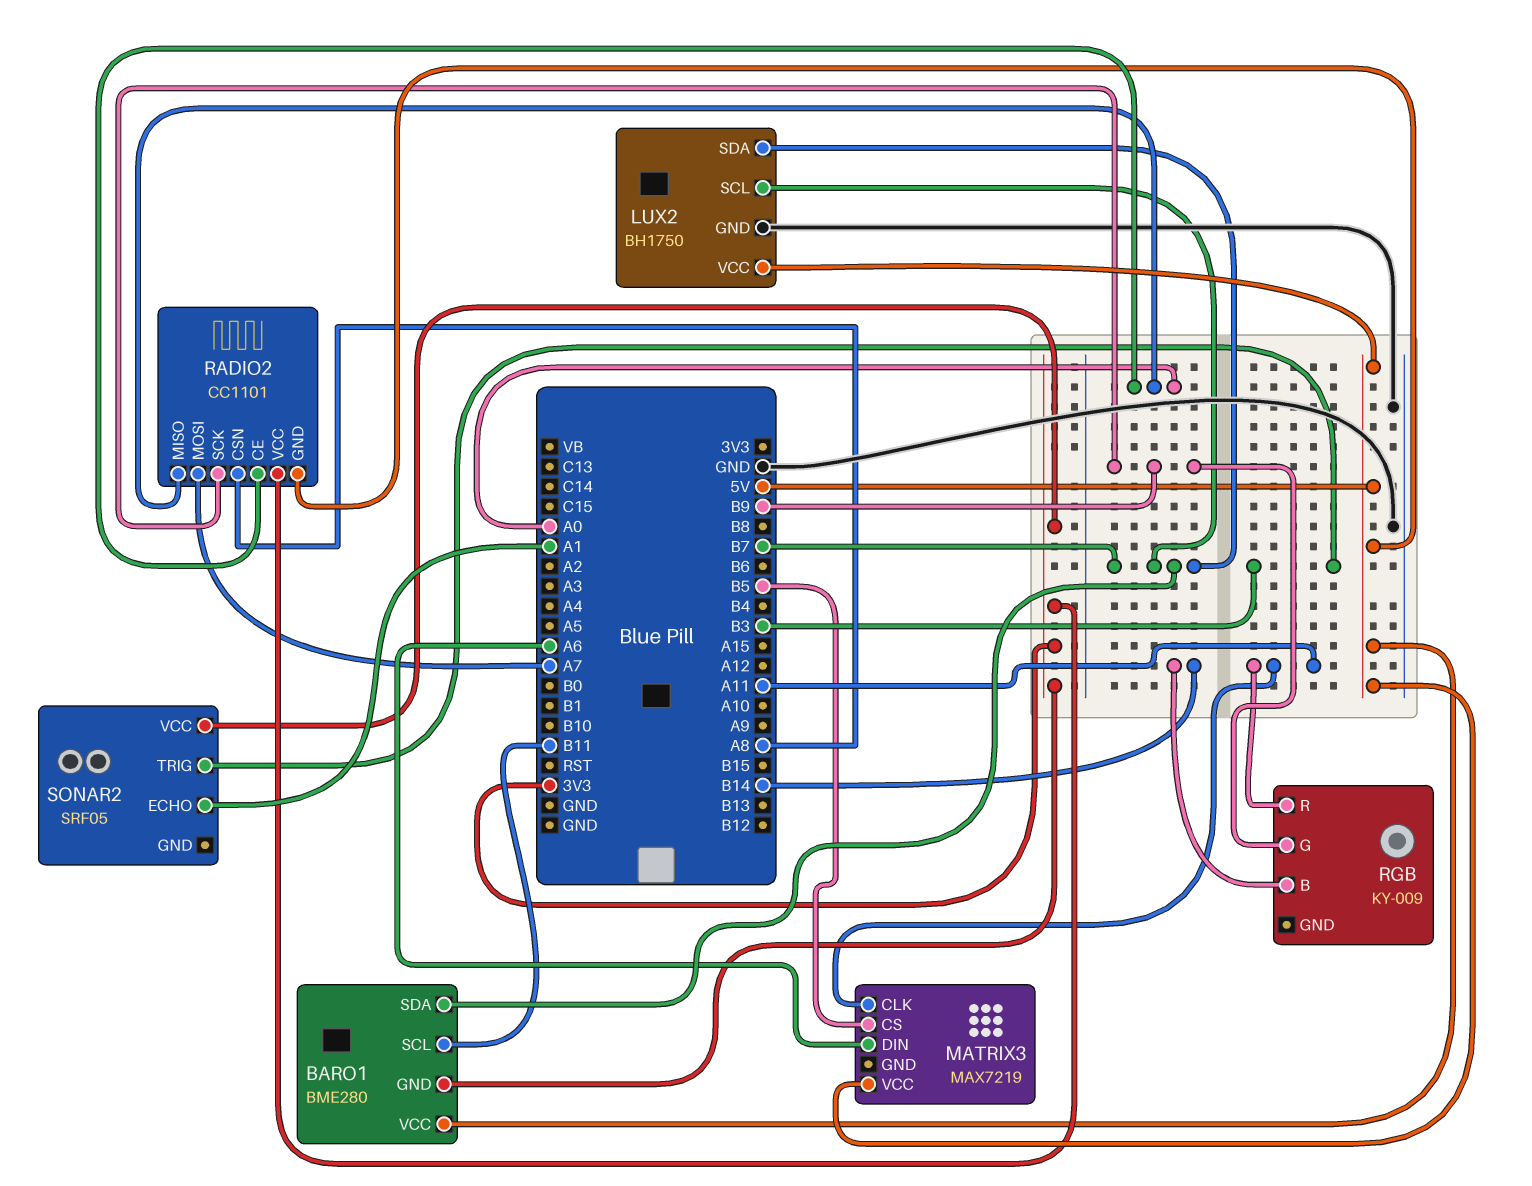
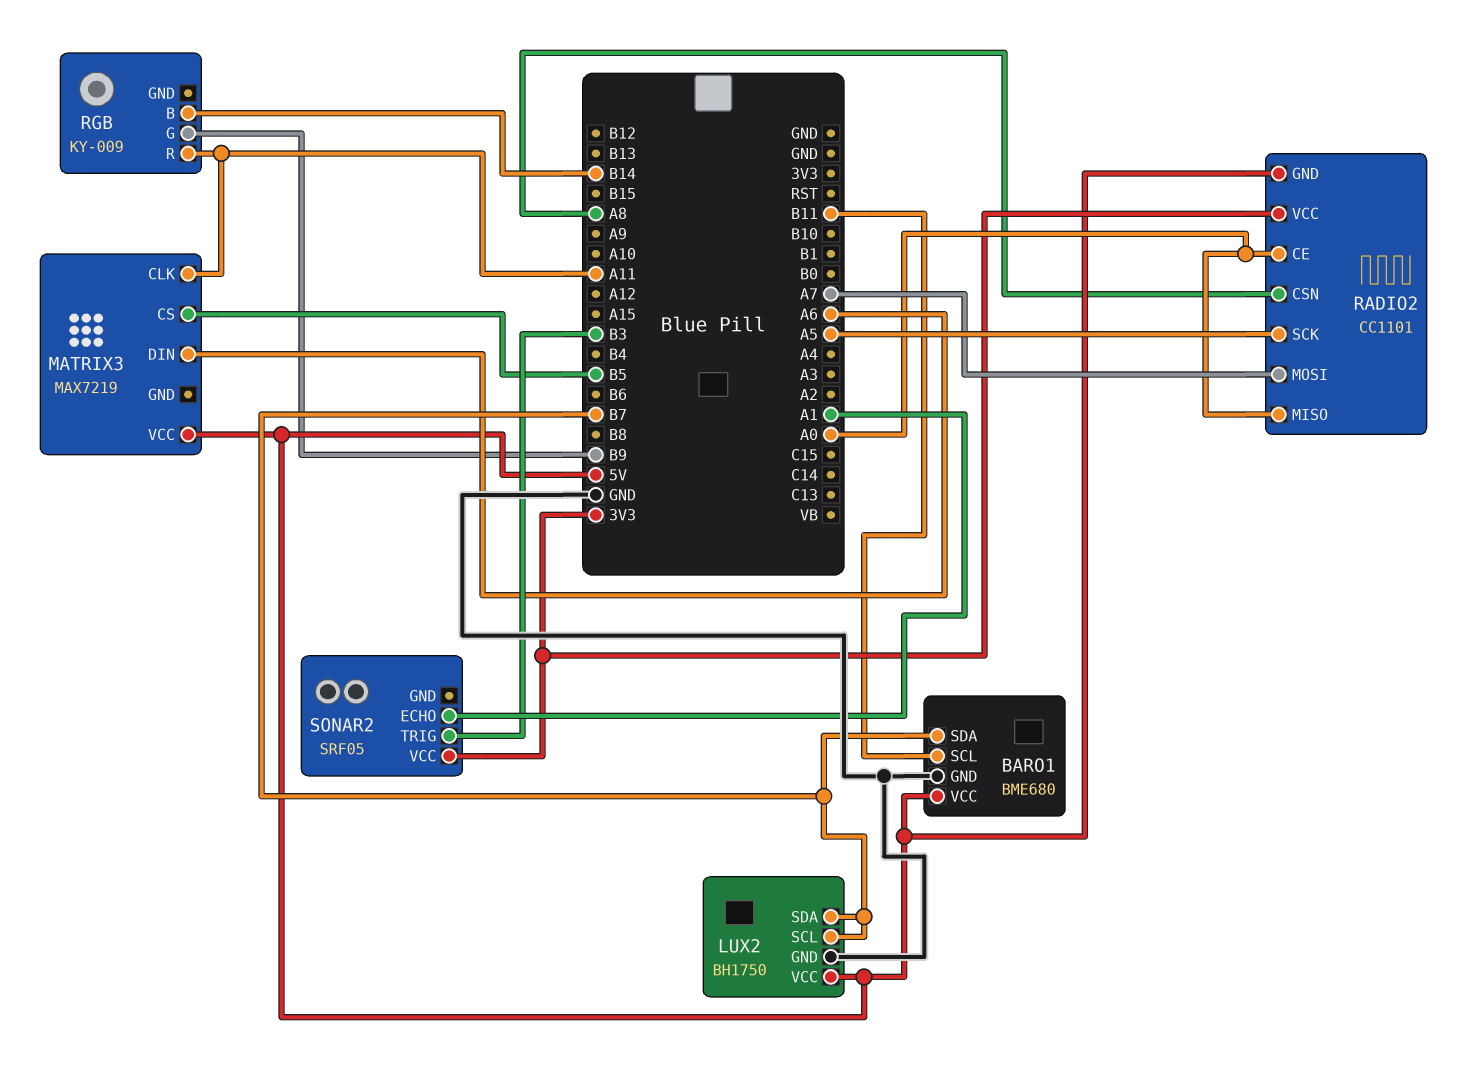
BARO1: BME280 -> BME680
BARO1 pin GND: 3V3 -> GND
RADIO2 pin SCK: B9 -> A5

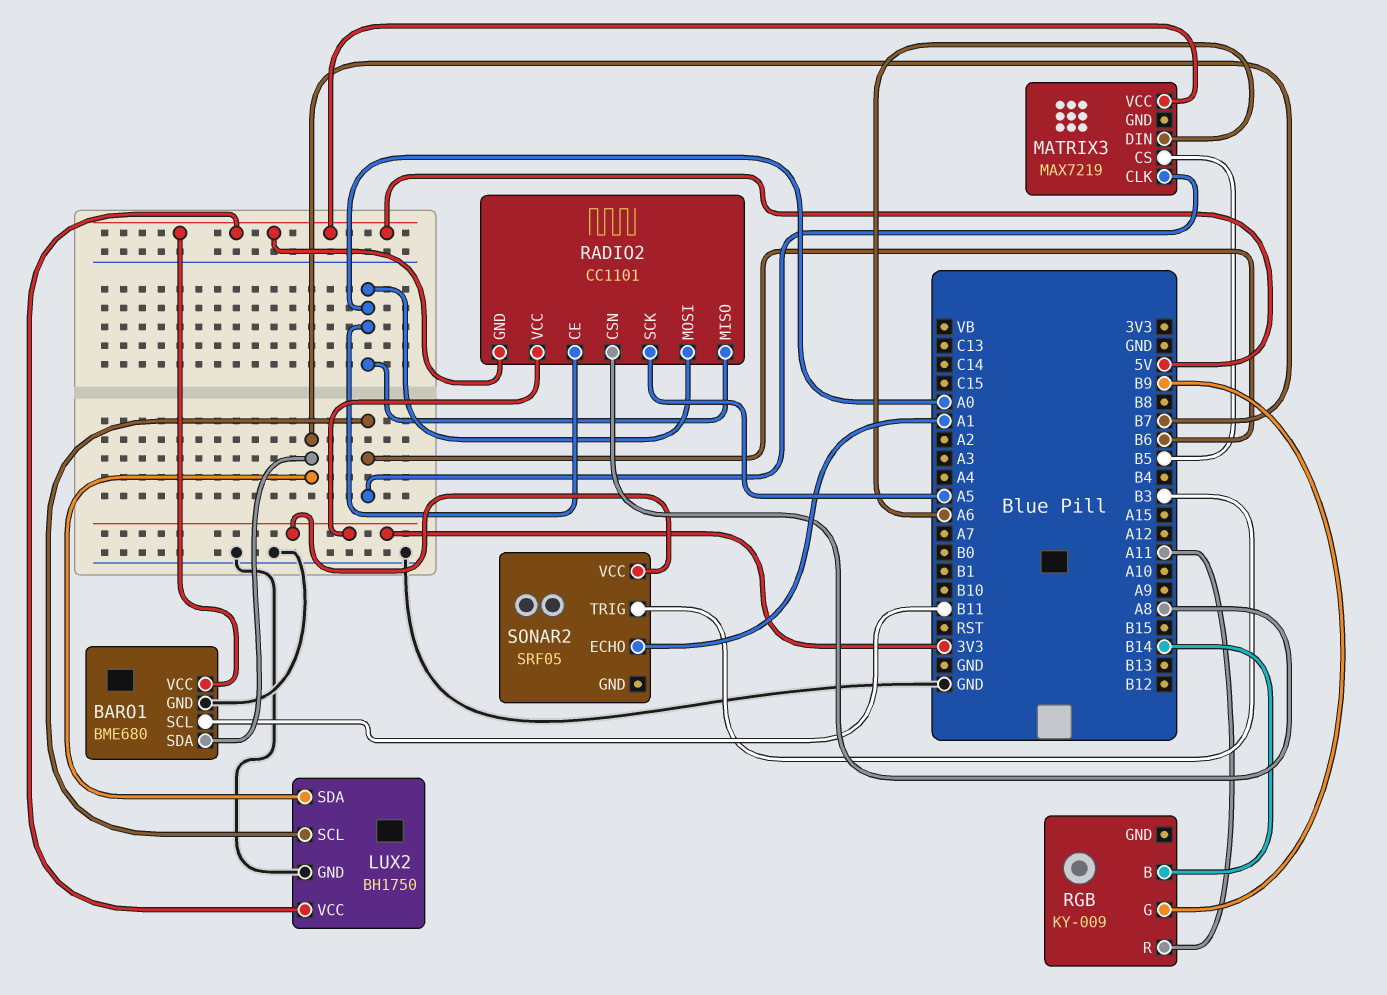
LUX2 pin SCL: B7 -> B6
MATRIX3 pin CLK: A11 -> B6
RADIO2 pin MOSI: A7 -> A0

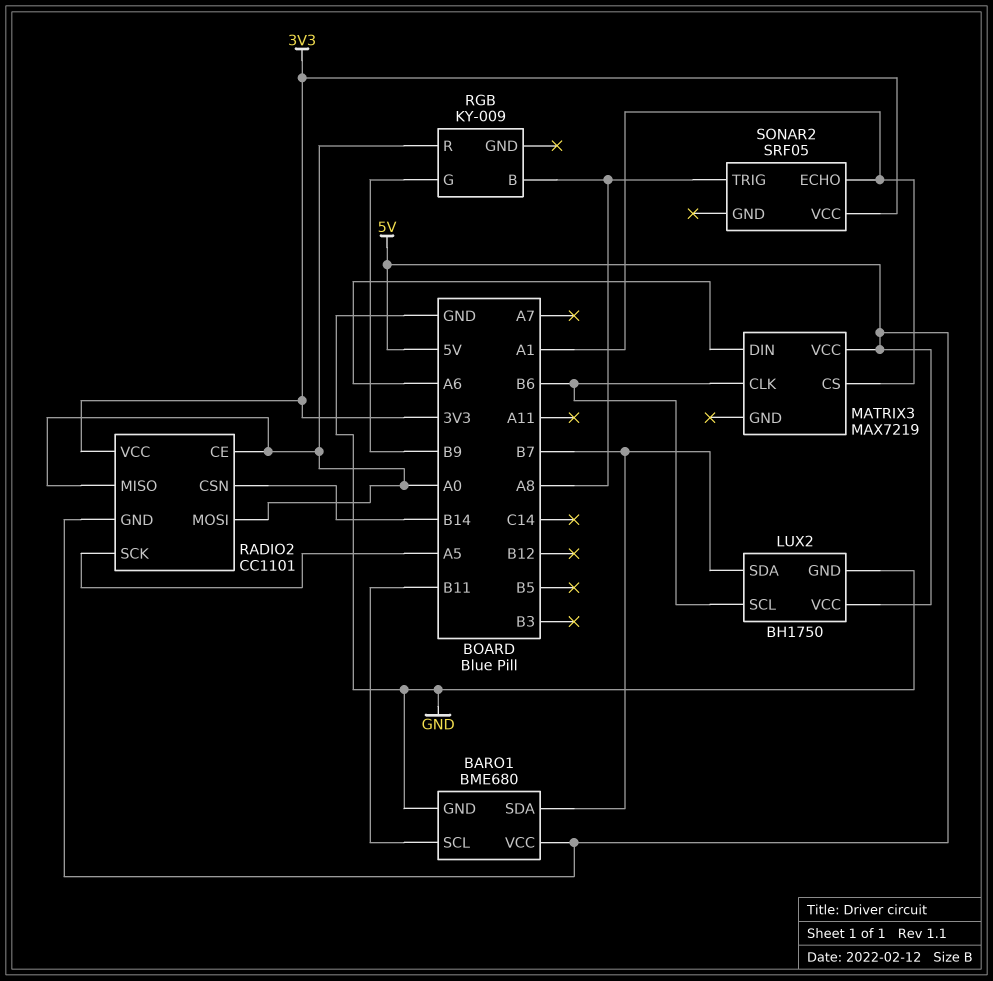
MATRIX3 pin CS: B5 -> A1
RADIO2 pin CSN: A8 -> B14
RGB pin B: B14 -> A8
RGB pin R: A11 -> A0
SONAR2 pin TRIG: B3 -> A8

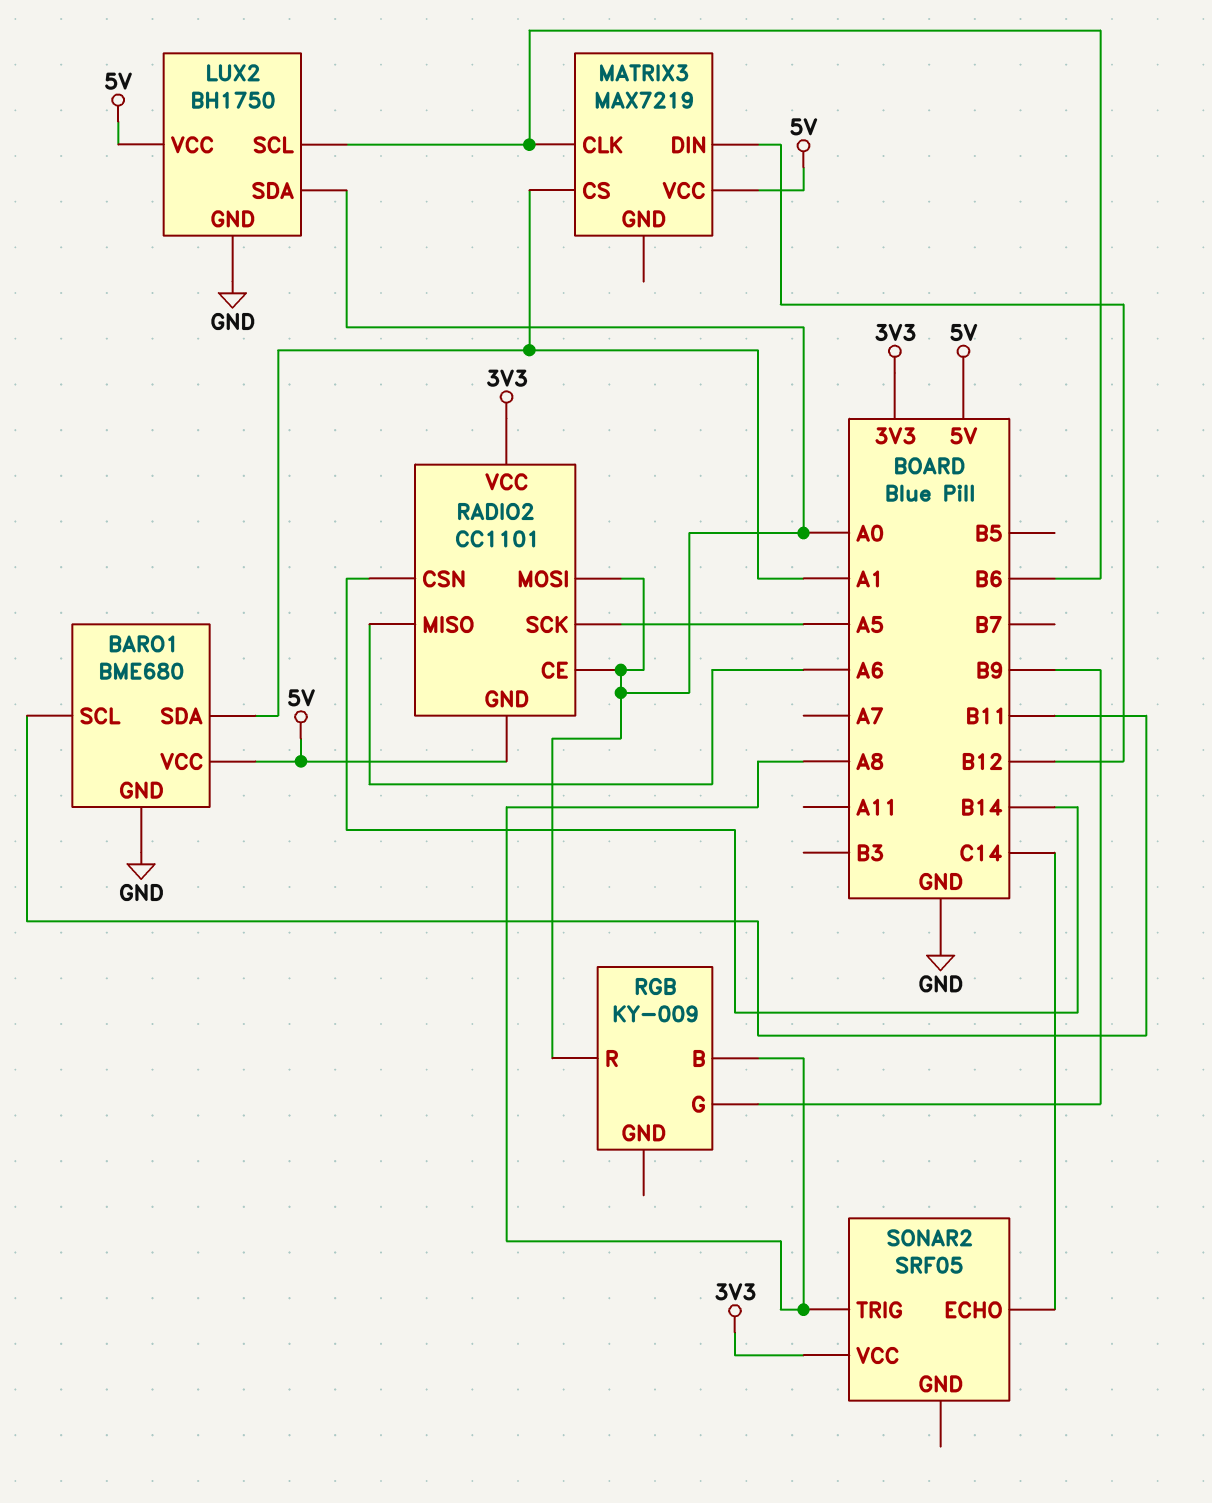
BARO1 pin SDA: B7 -> A1
LUX2 pin SDA: B7 -> A0
MATRIX3 pin DIN: A6 -> B12
RADIO2 pin MISO: A0 -> A6
SONAR2 pin ECHO: A1 -> C14

